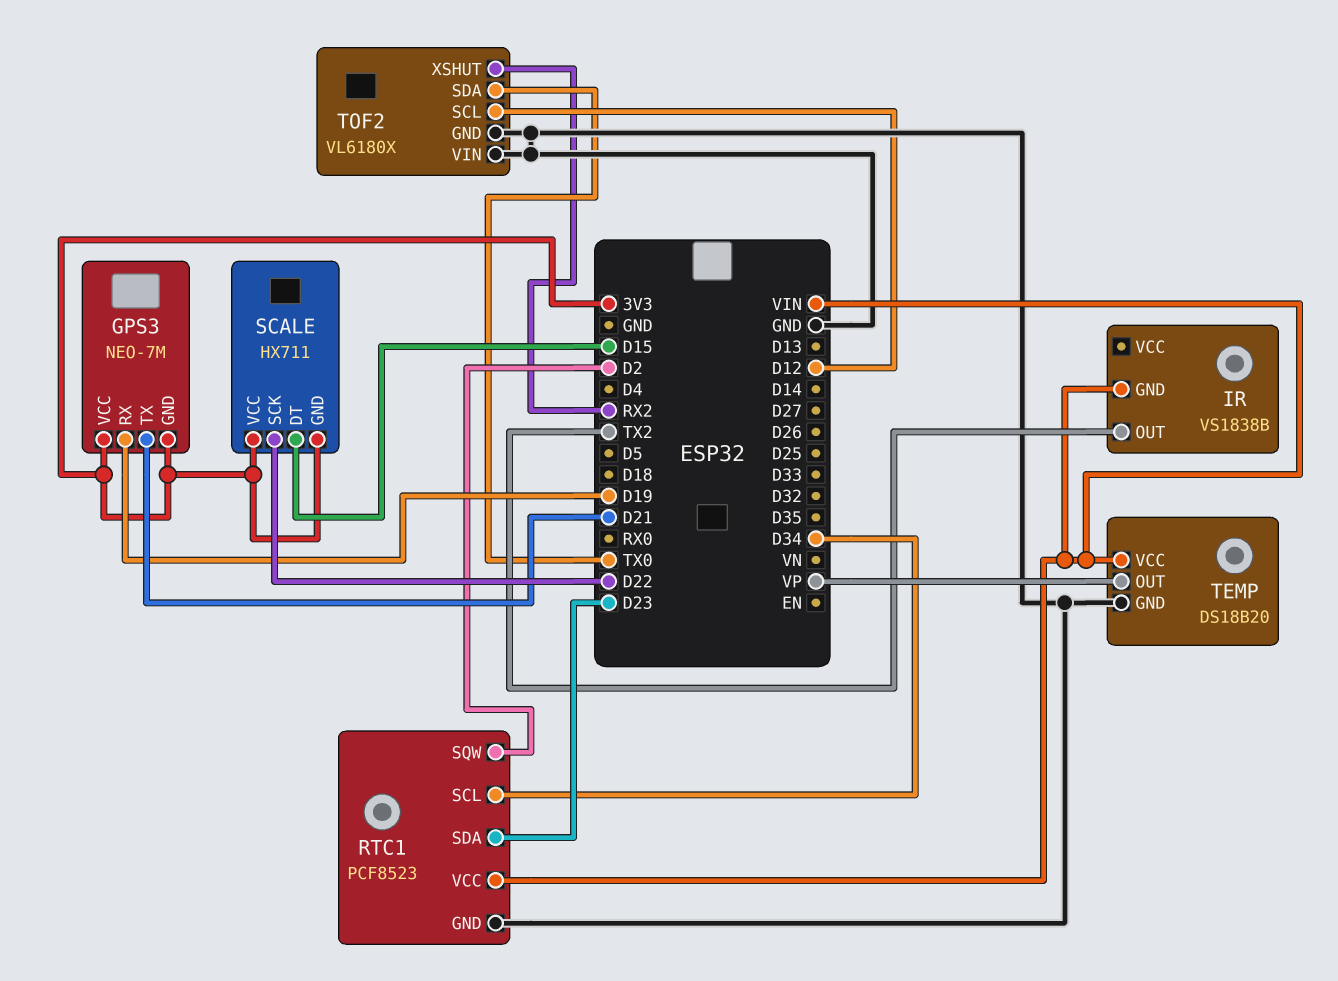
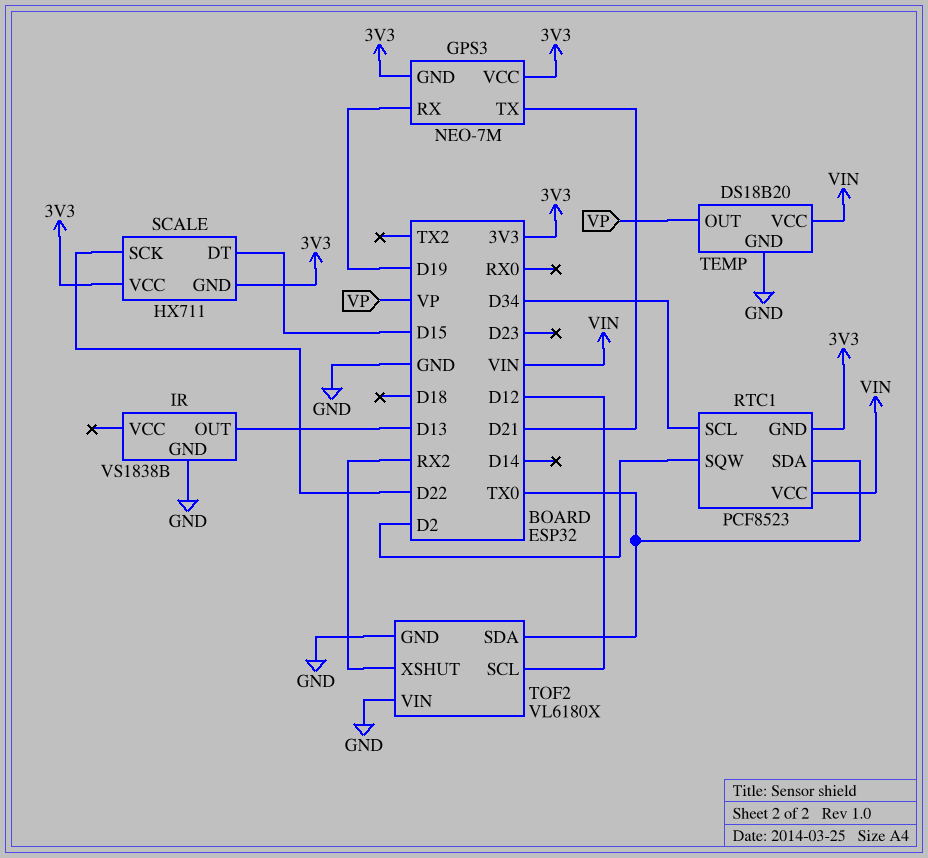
IR pin GND: VIN -> GND
IR pin OUT: TX2 -> D13
RTC1 pin GND: GND -> 3V3
RTC1 pin SDA: D23 -> TX0

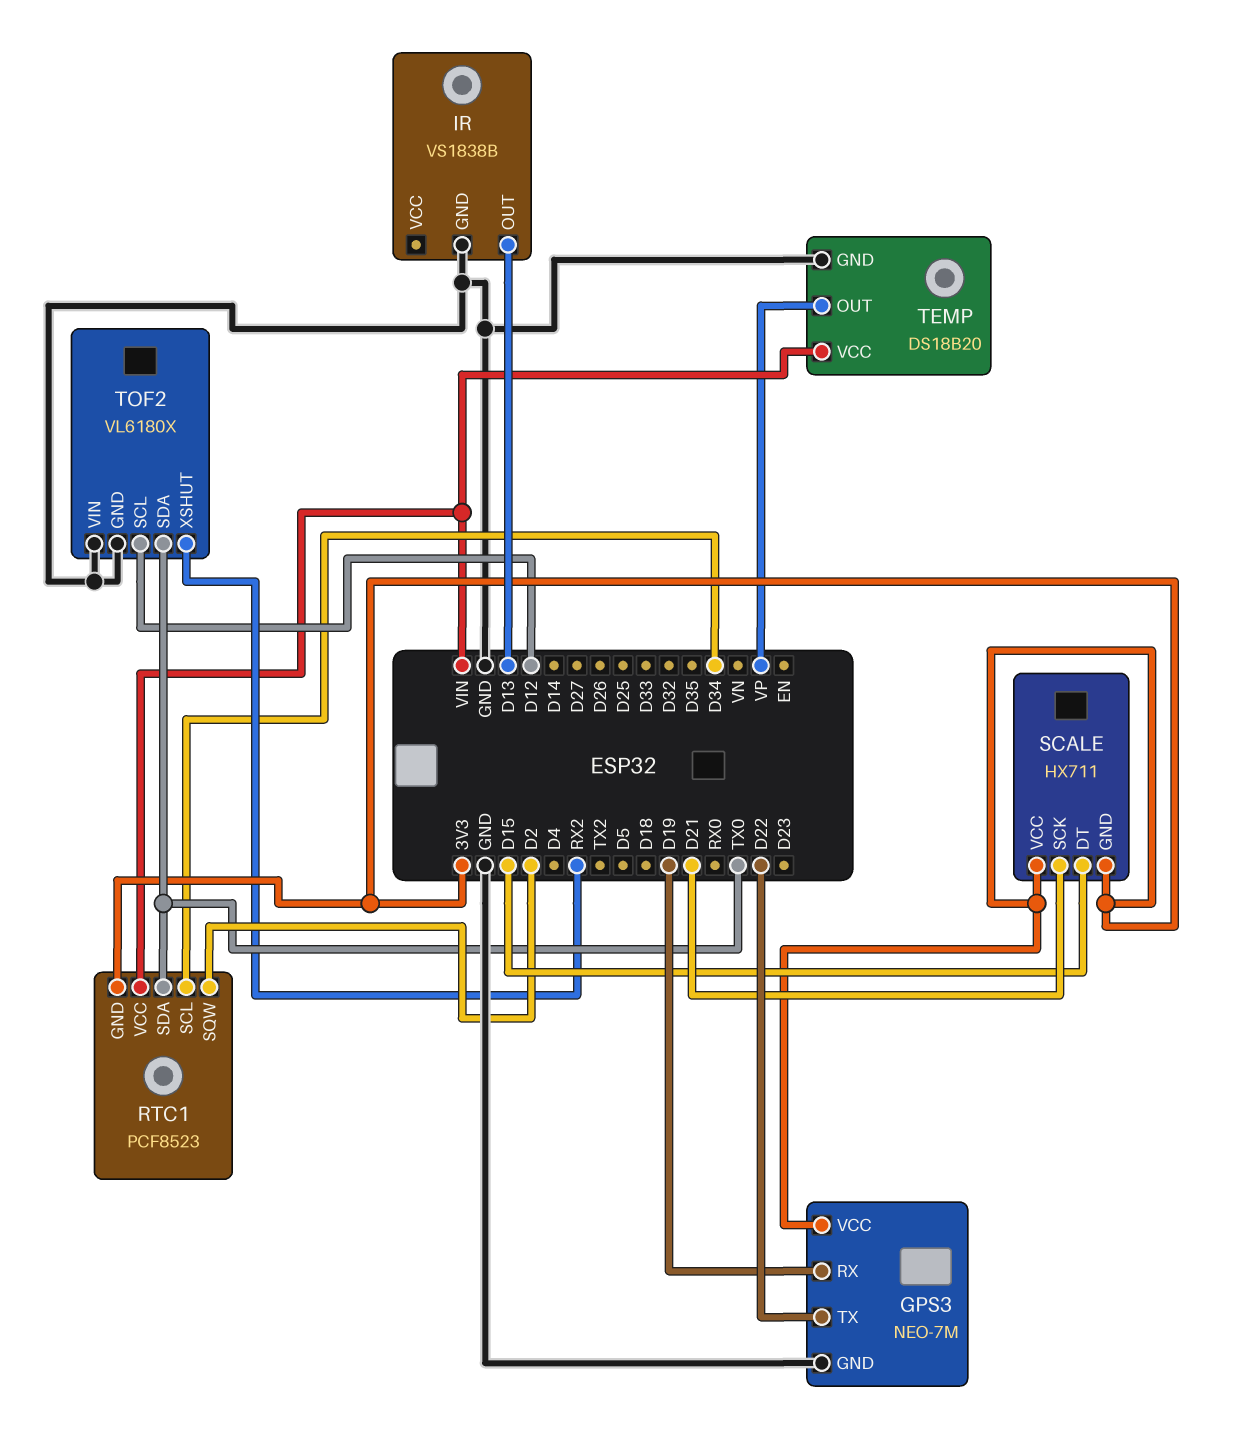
GPS3 pin GND: 3V3 -> GND
GPS3 pin TX: D21 -> D22
SCALE pin SCK: D22 -> D21

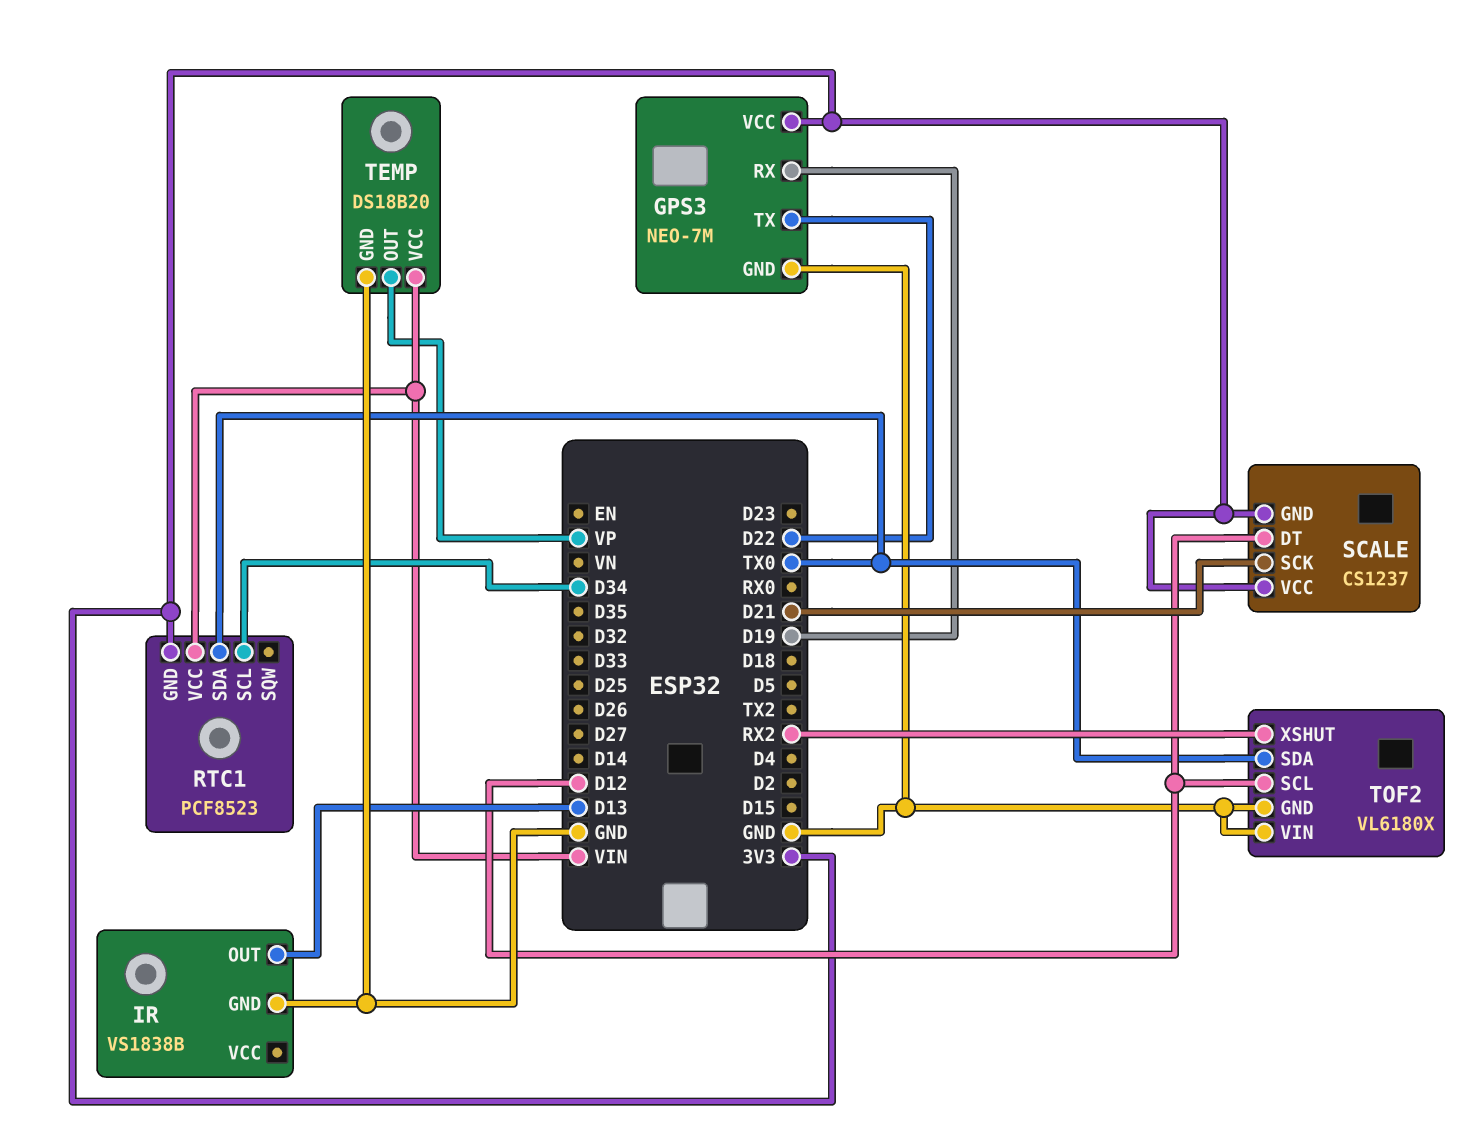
RTC1 pin SQW: D2 -> none
SCALE: HX711 -> CS1237
SCALE pin DT: D15 -> D12

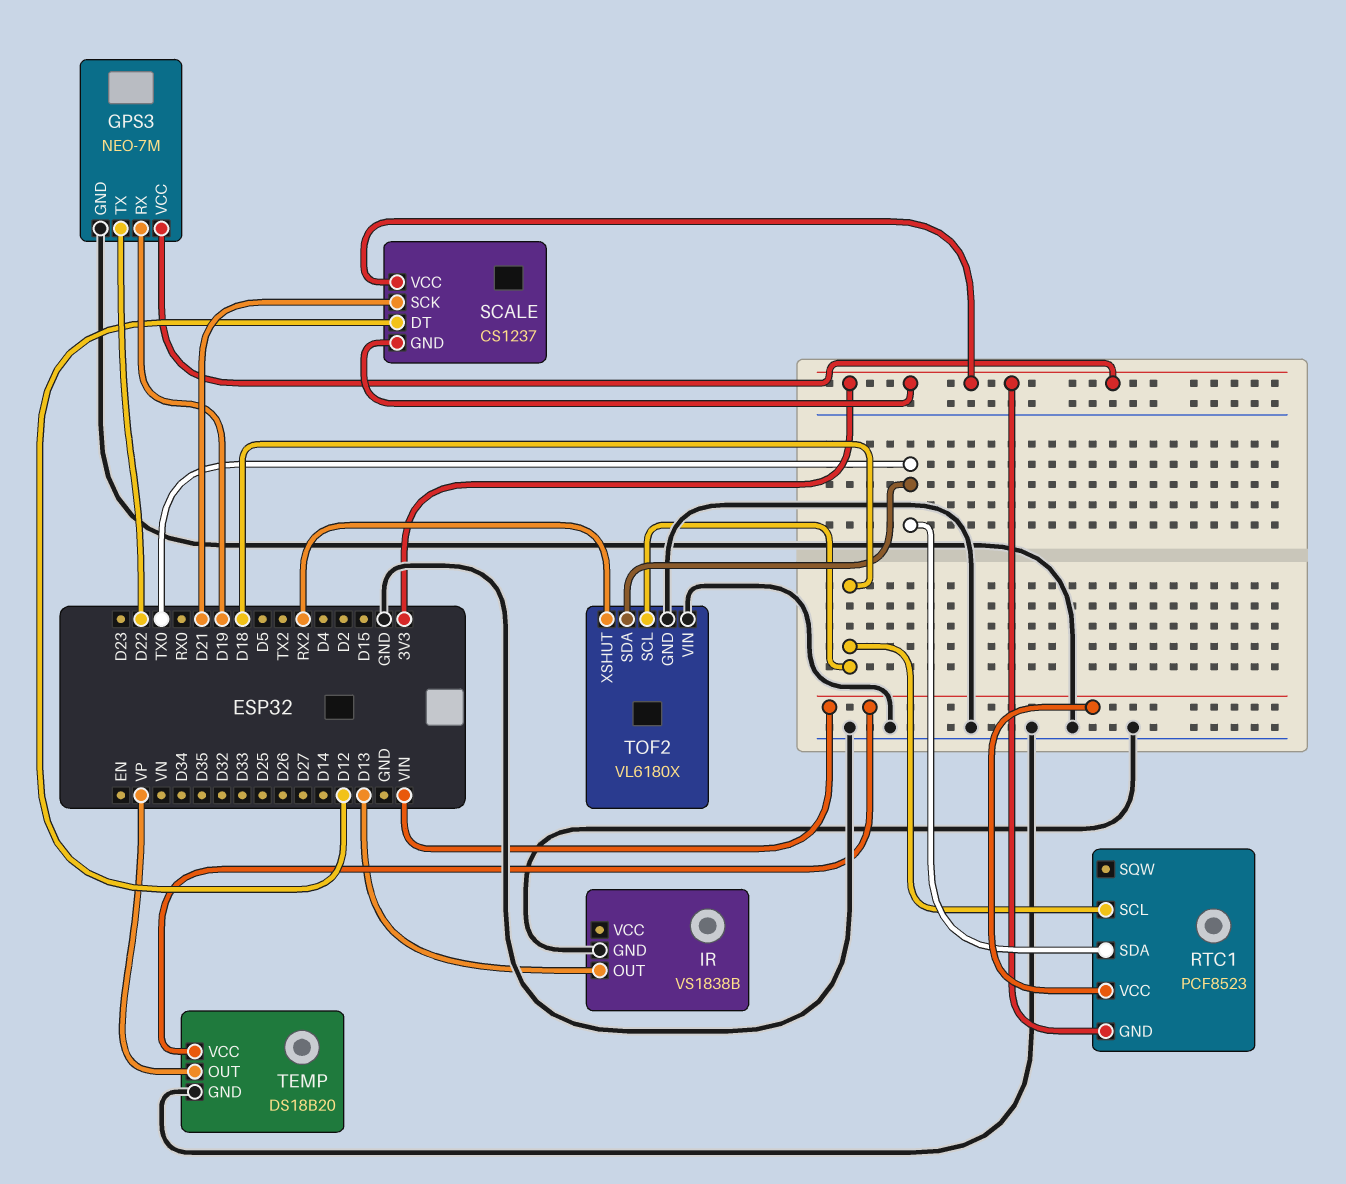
RTC1 pin SCL: D34 -> D18
TOF2 pin SCL: D12 -> D18

